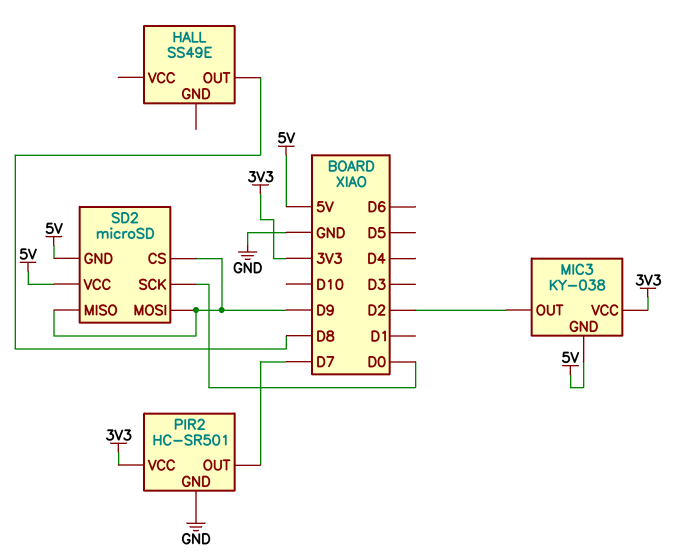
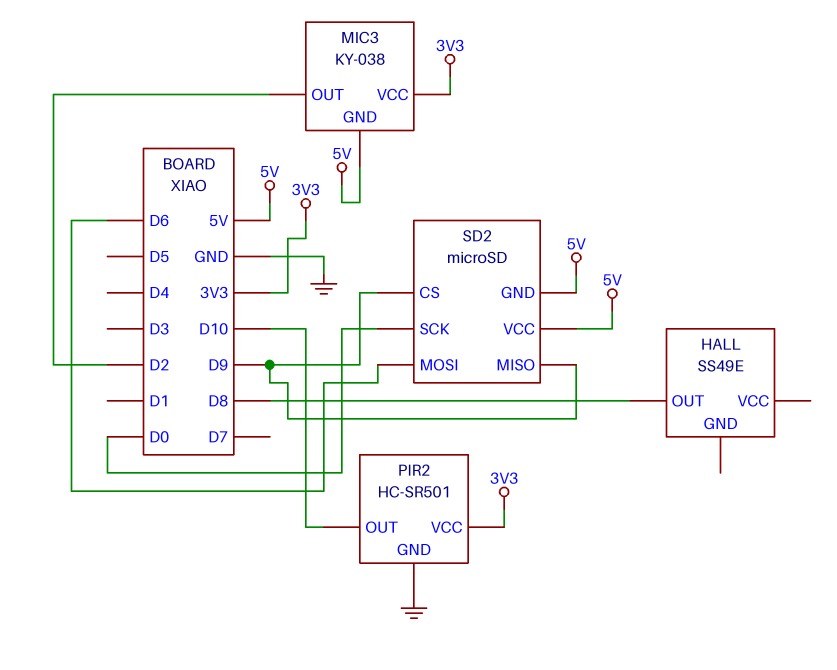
PIR2 pin OUT: D7 -> D10
SD2 pin MOSI: D9 -> D6

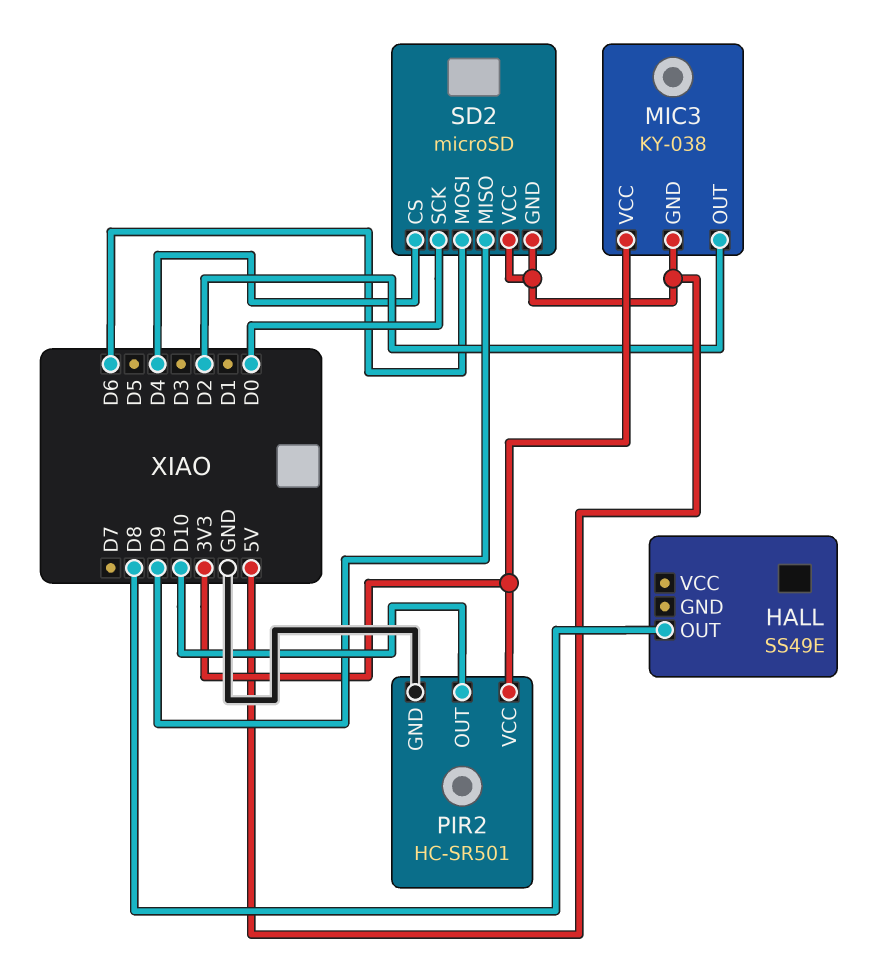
SD2 pin CS: D9 -> D4

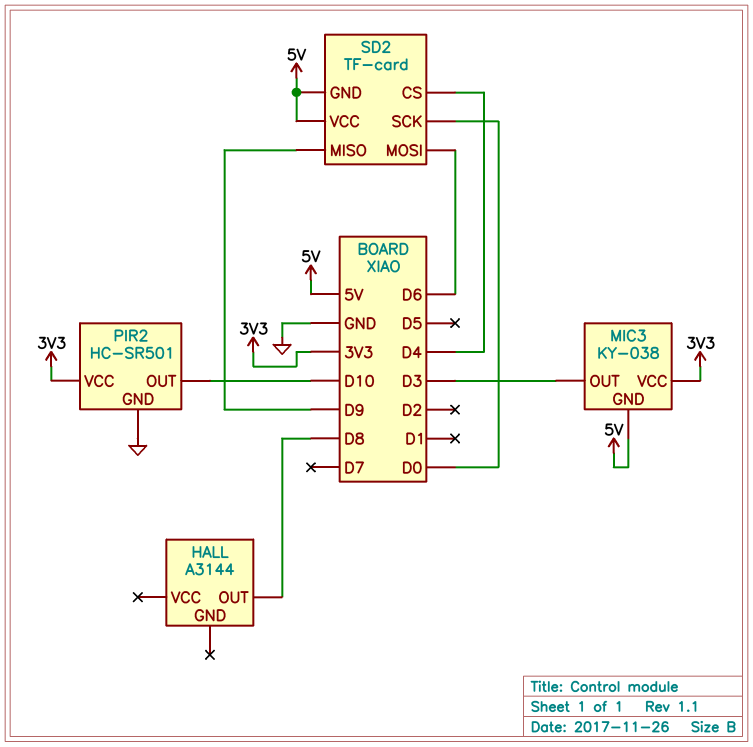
HALL: SS49E -> A3144
MIC3 pin OUT: D2 -> D3
SD2: microSD -> TF-card

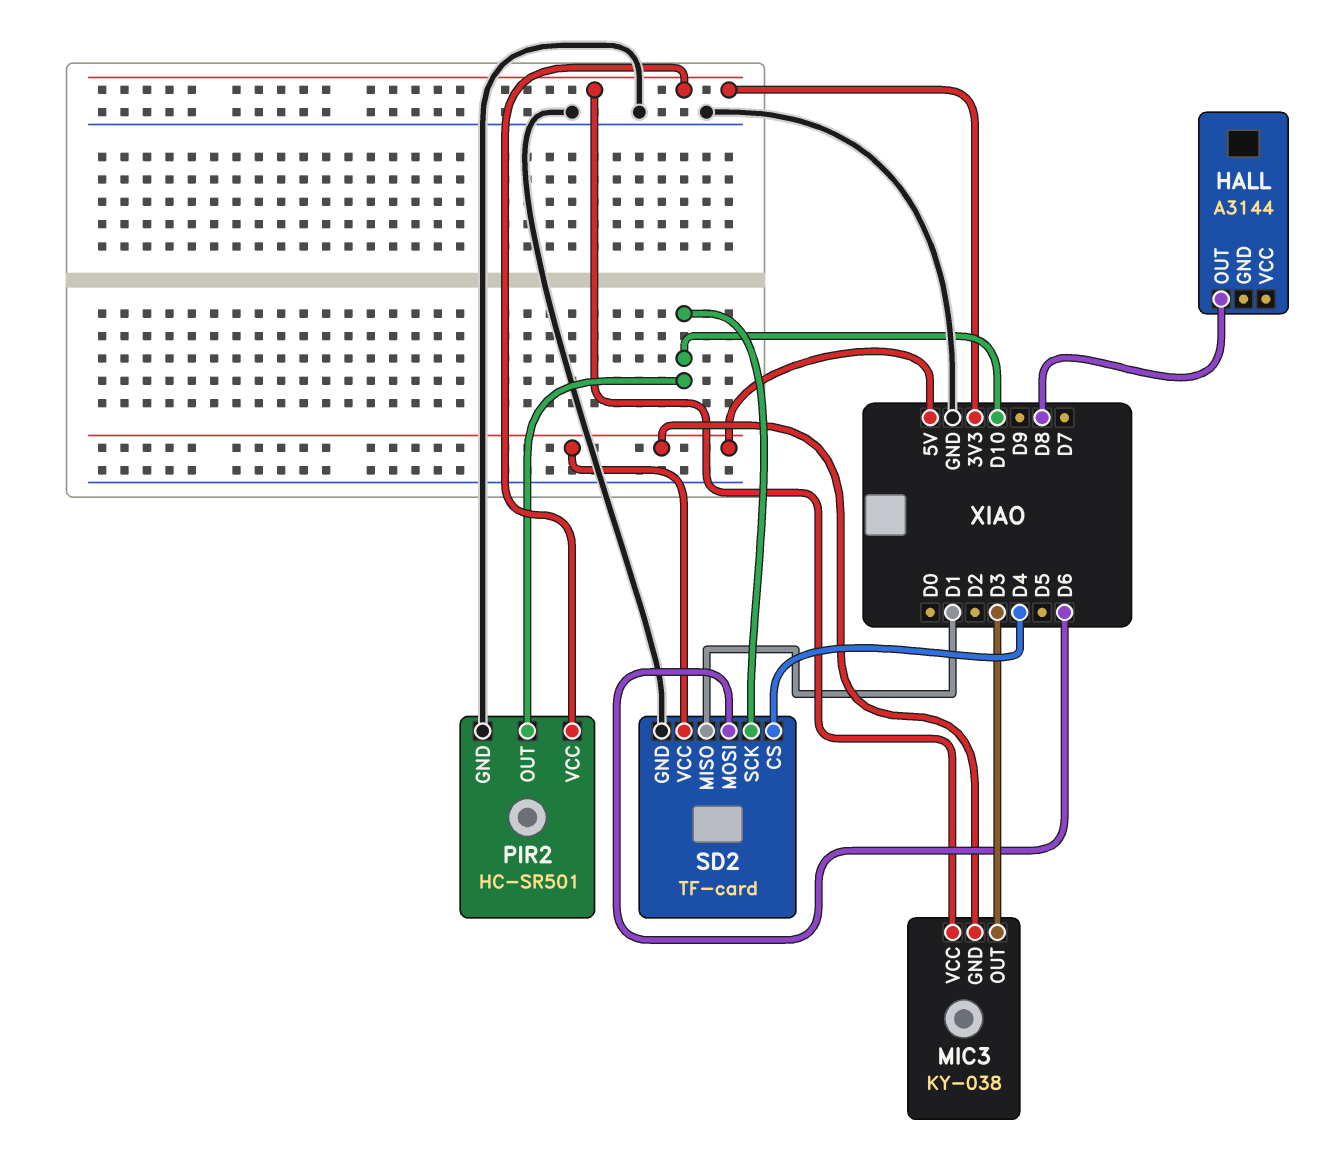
SD2 pin GND: 5V -> GND
SD2 pin MISO: D9 -> D1
SD2 pin SCK: D0 -> D10

